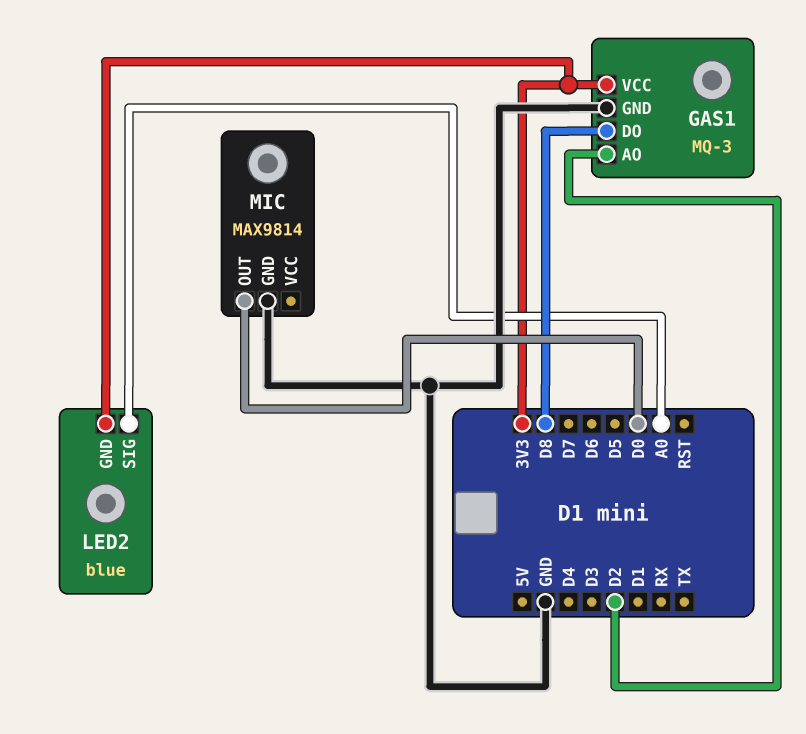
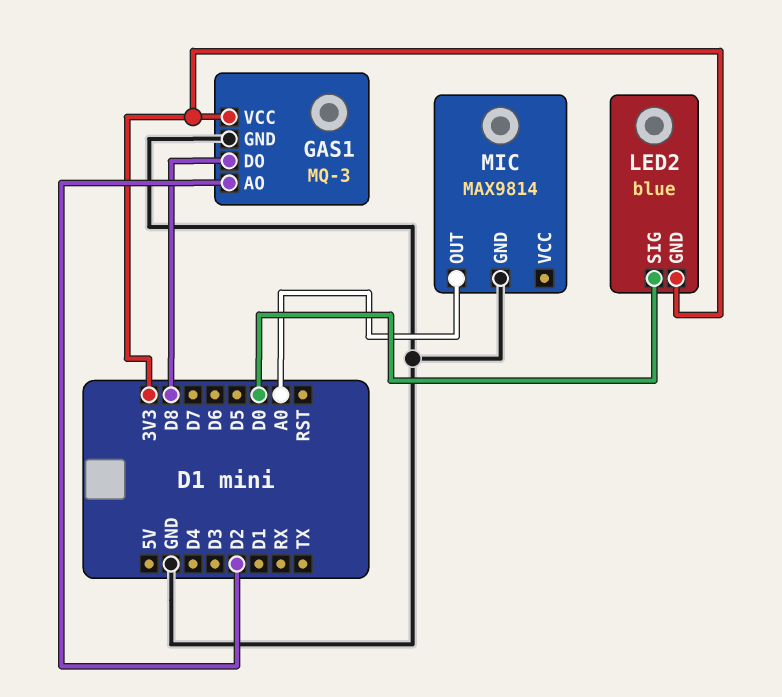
LED2 pin SIG: A0 -> D0
MIC pin OUT: D0 -> A0

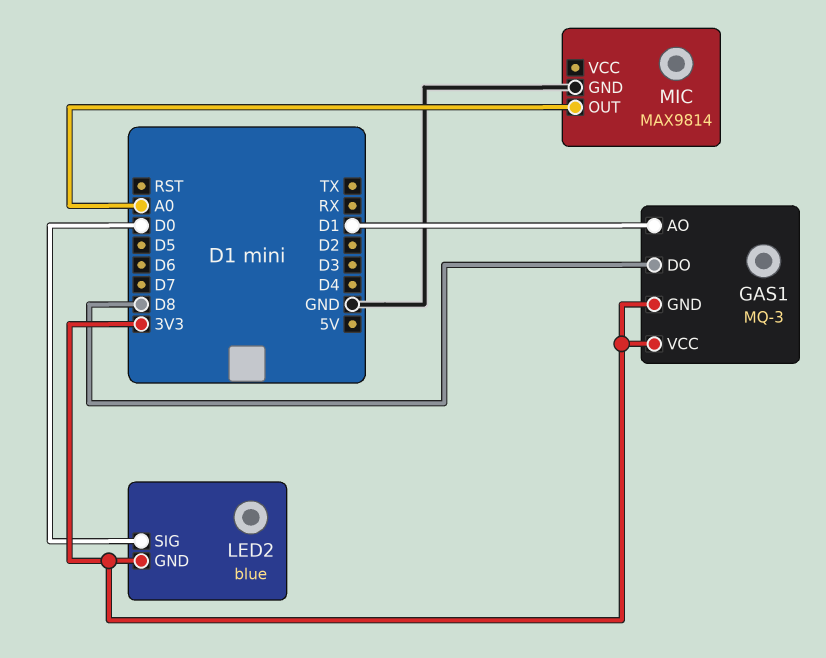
GAS1 pin AO: D2 -> D1
GAS1 pin GND: GND -> 3V3

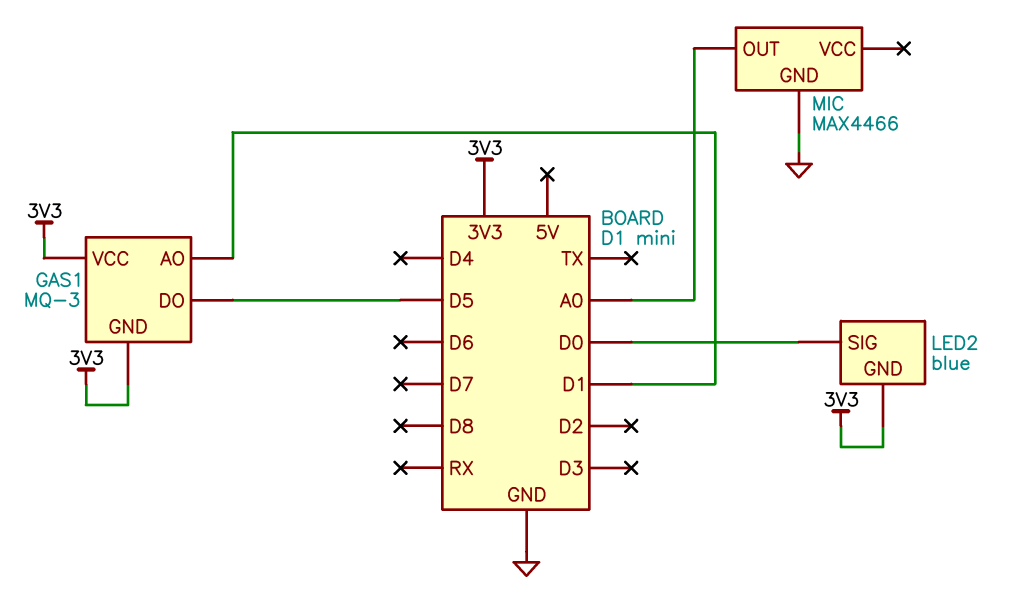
GAS1 pin DO: D8 -> D5
MIC: MAX9814 -> MAX4466

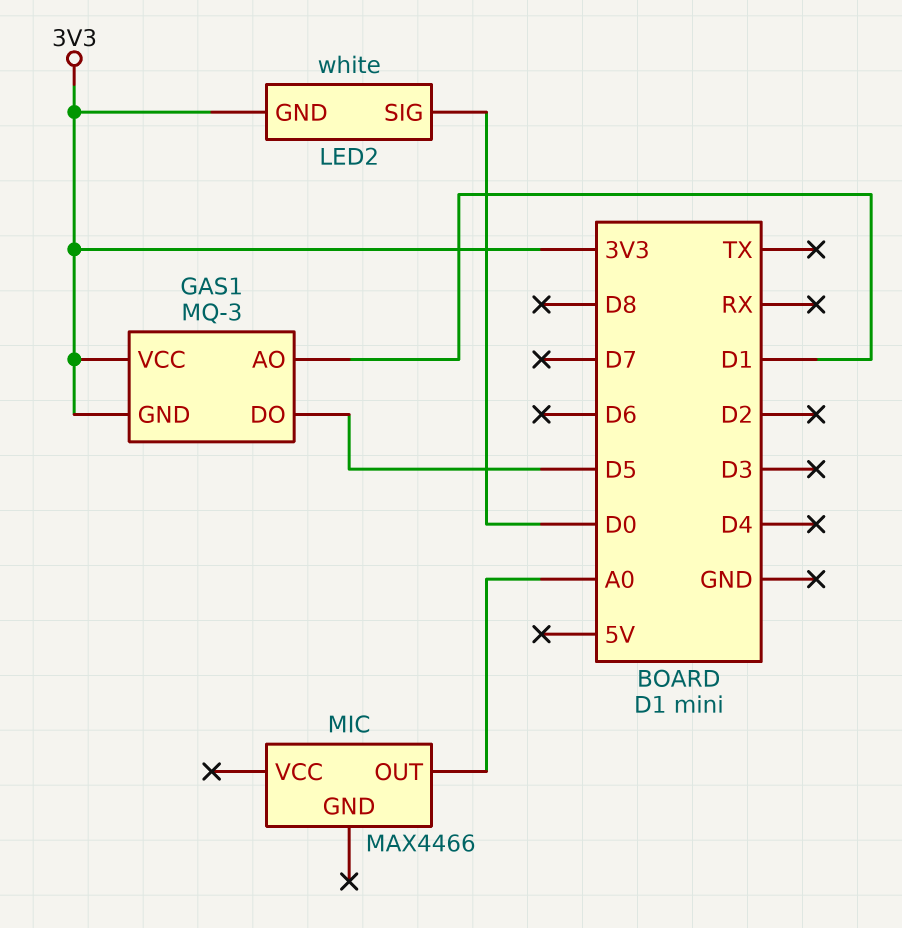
LED2: blue -> white
MIC pin GND: GND -> none

